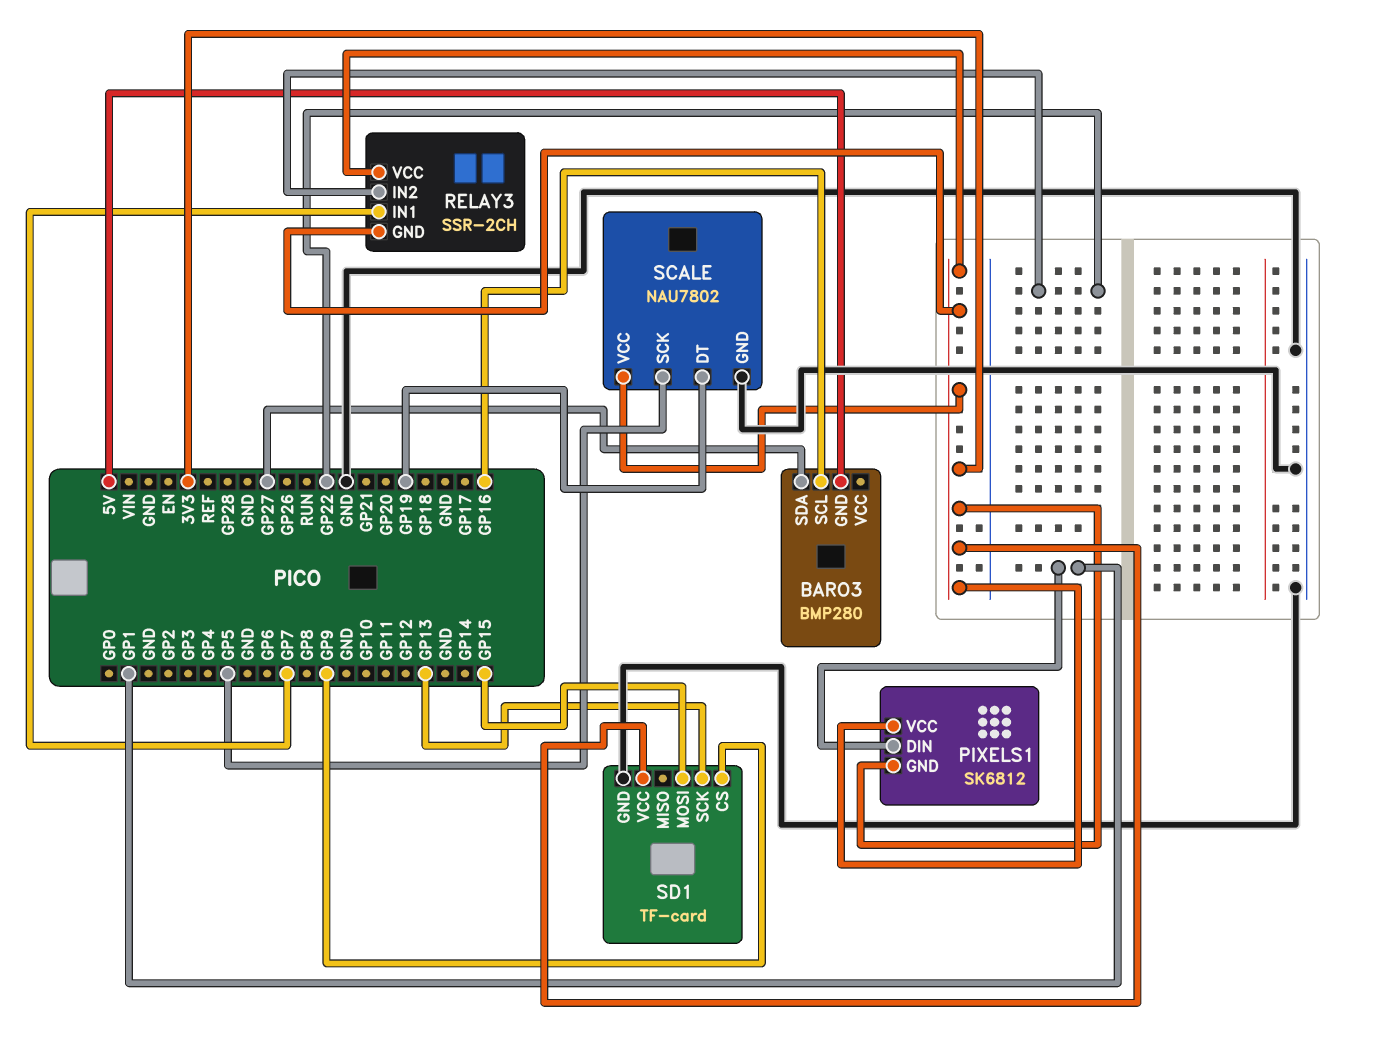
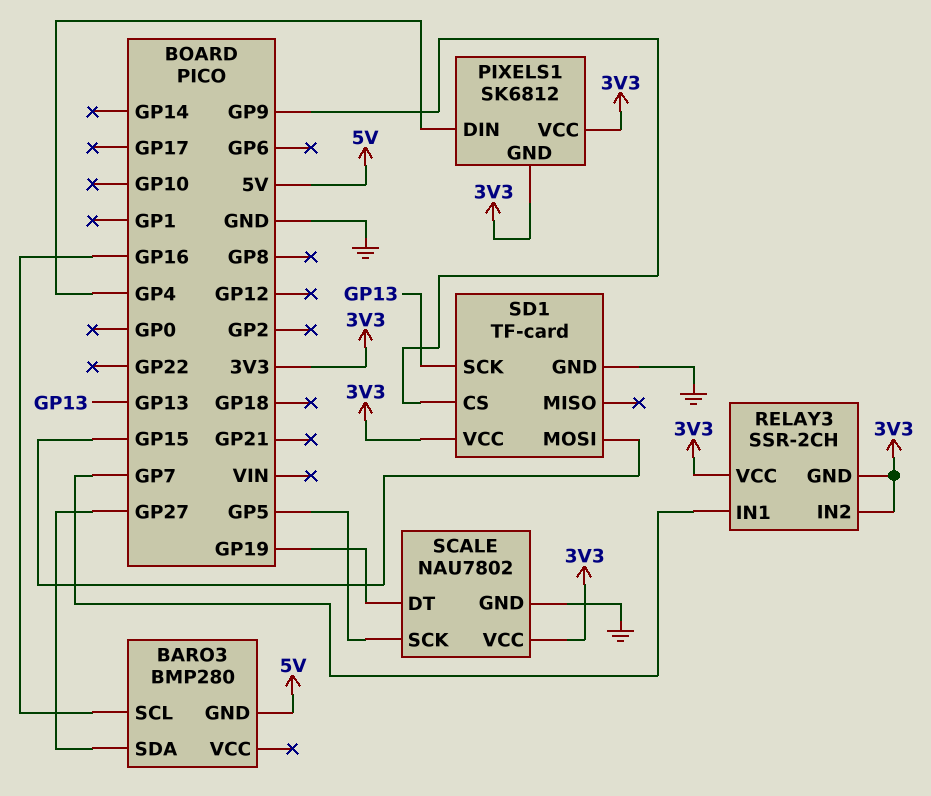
PIXELS1 pin DIN: GP1 -> GP4
RELAY3 pin IN2: GP22 -> 3V3

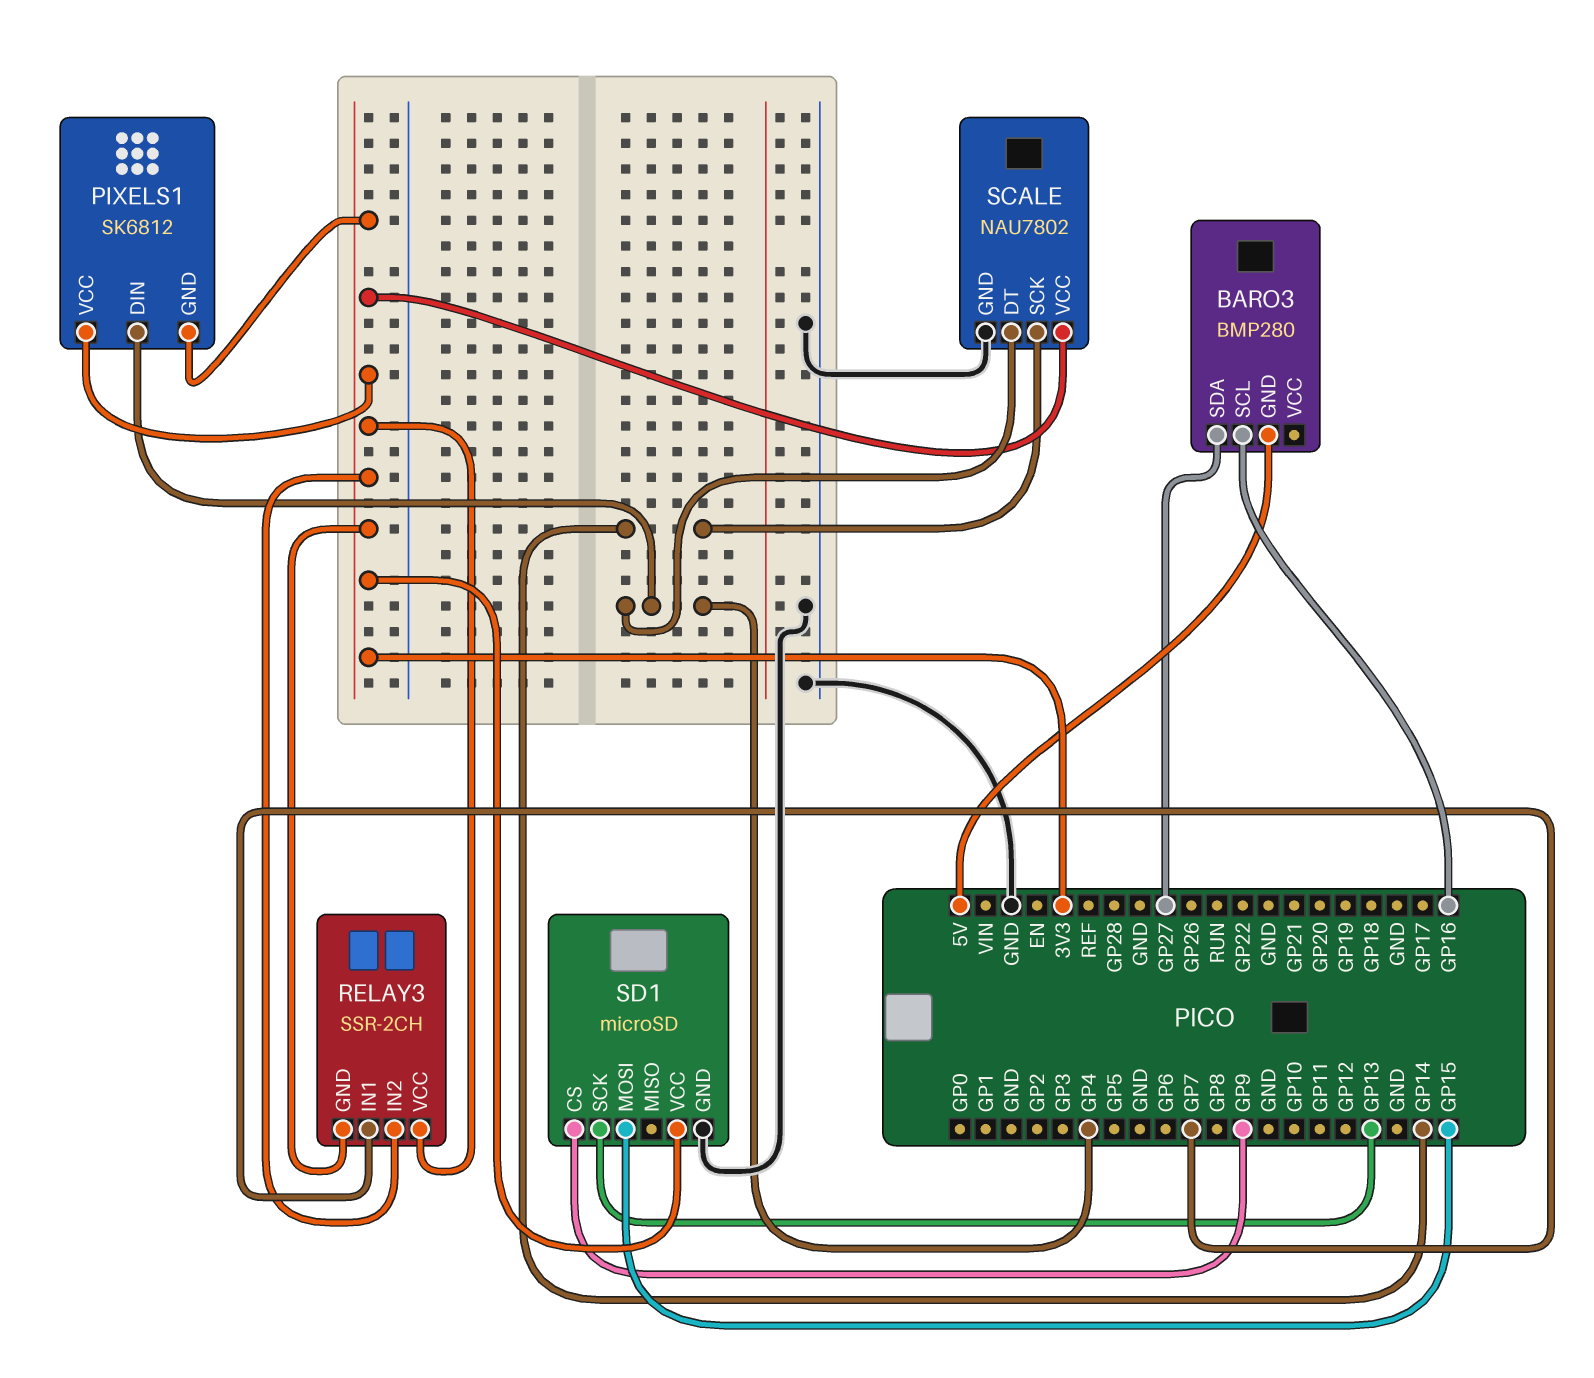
SCALE pin DT: GP19 -> GP4
SCALE pin SCK: GP5 -> GP14
SD1: TF-card -> microSD

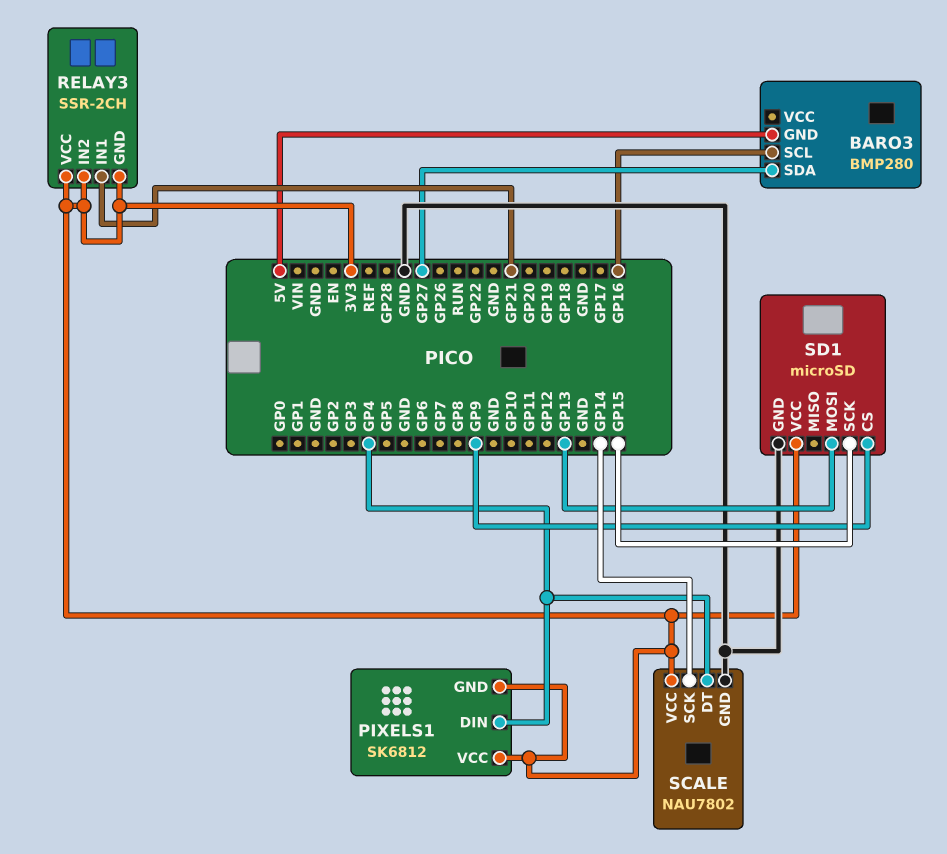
RELAY3 pin IN1: GP7 -> GP21
SD1 pin MOSI: GP15 -> GP13
SD1 pin SCK: GP13 -> GP15

